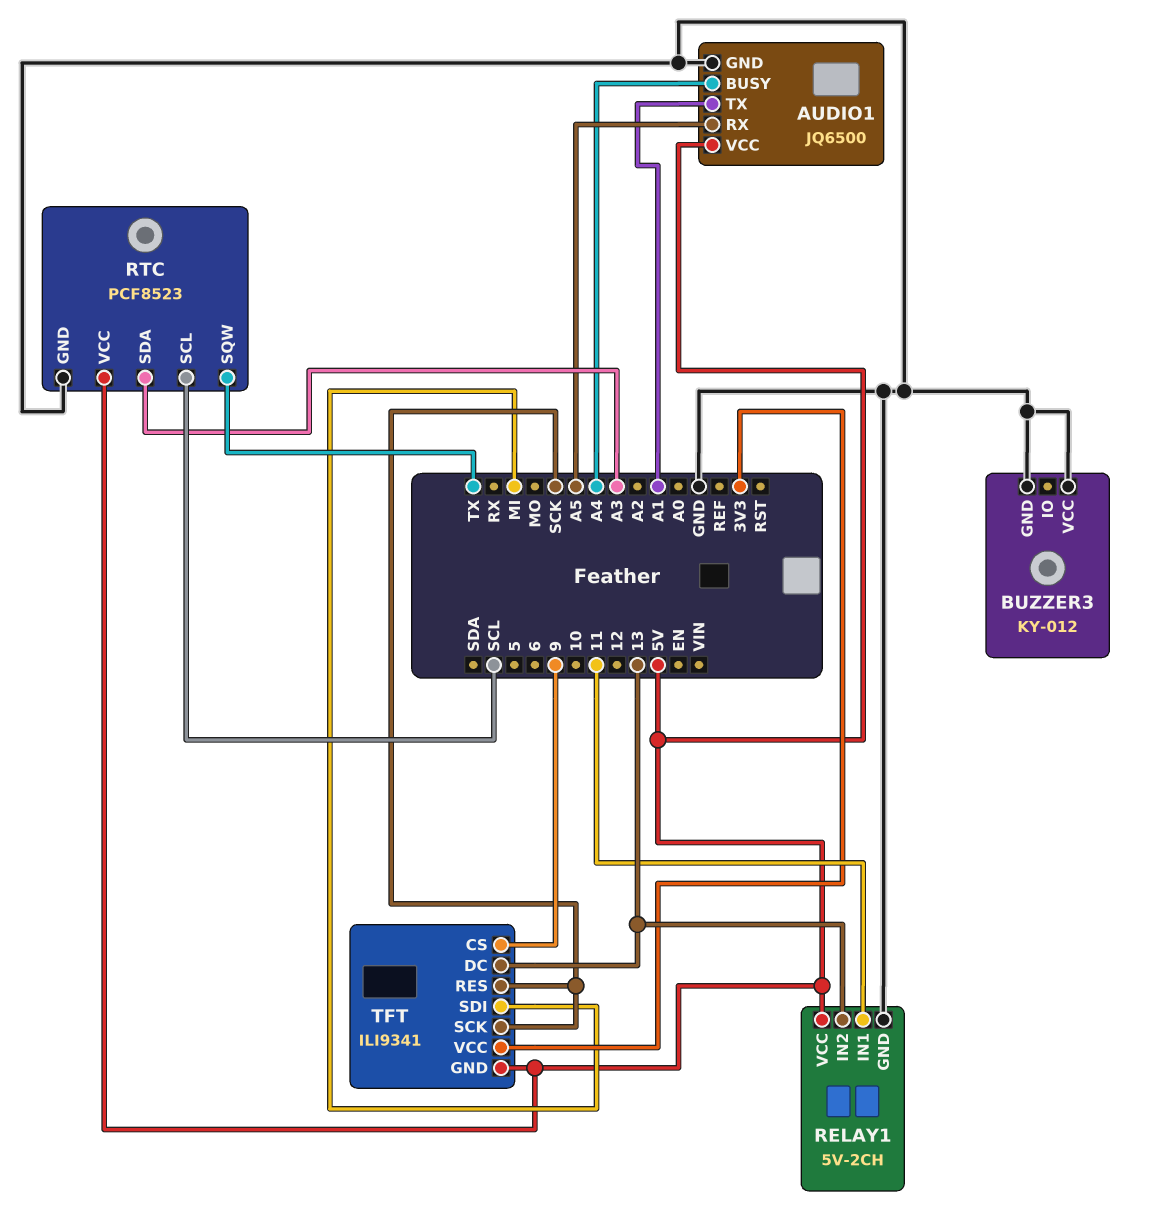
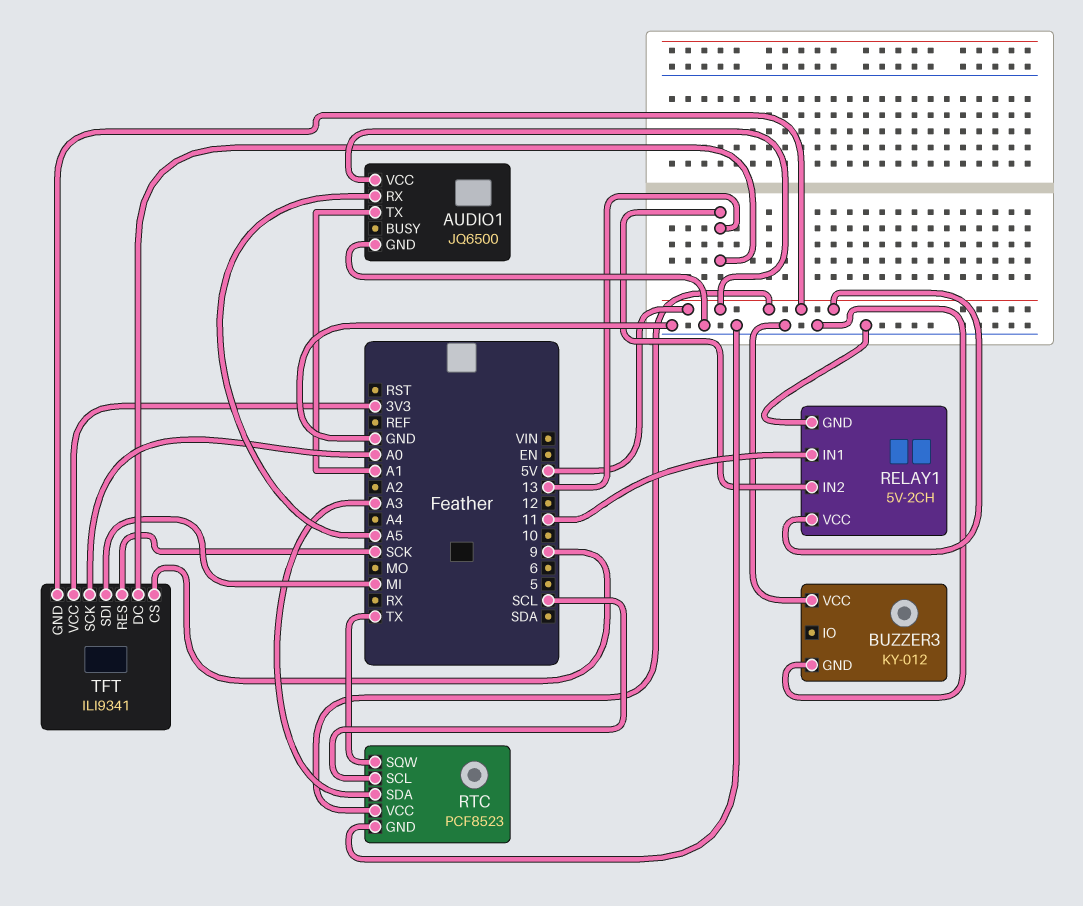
AUDIO1 pin BUSY: A4 -> none
TFT pin SCK: SCK -> A0

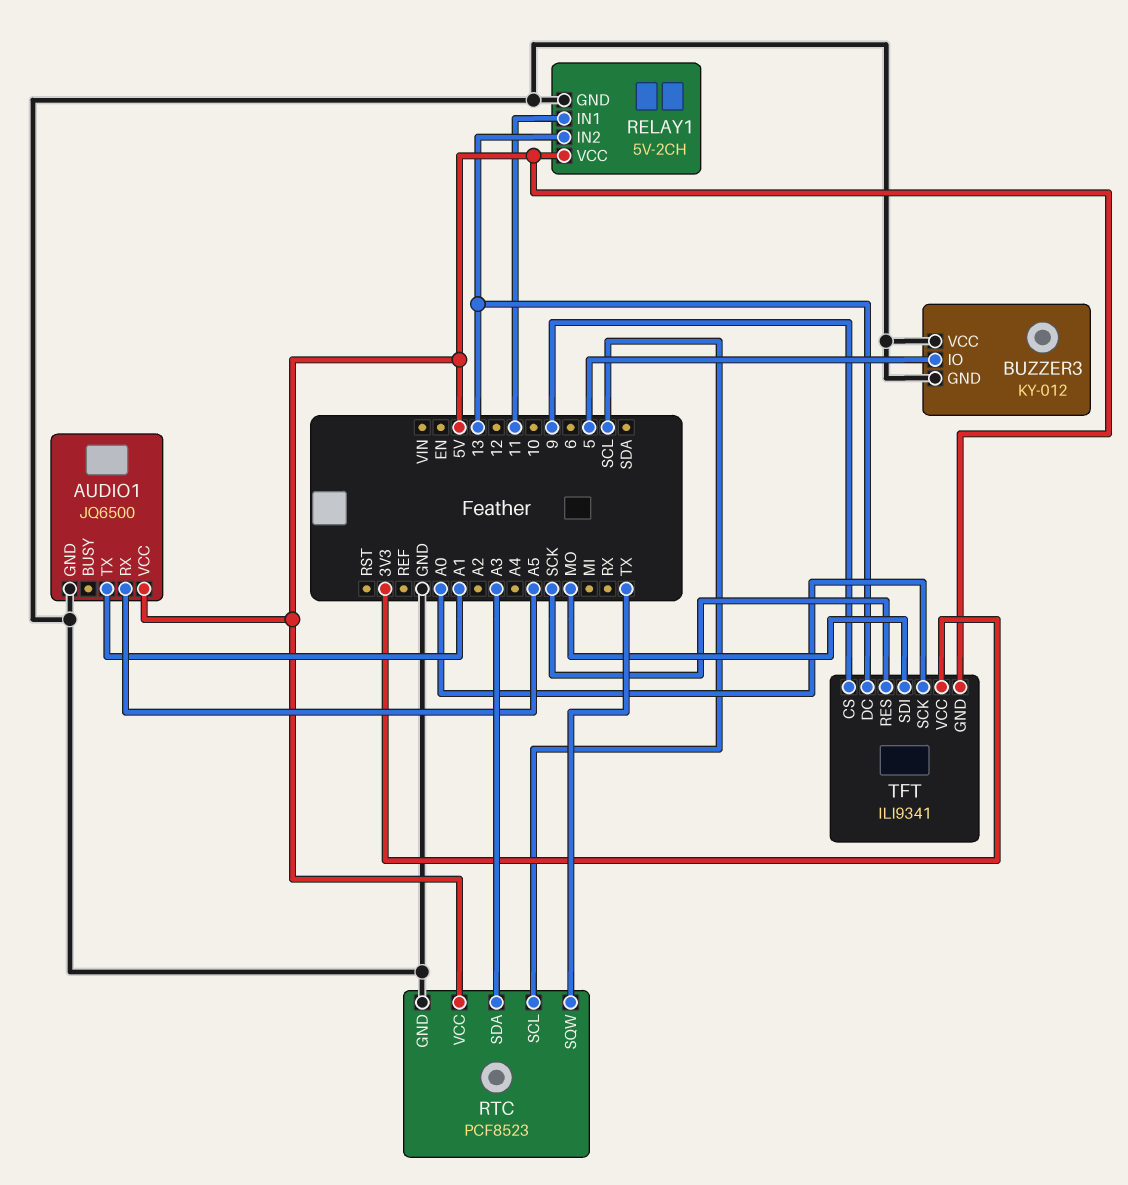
BUZZER3 pin IO: none -> 5
TFT pin SDI: MI -> MO

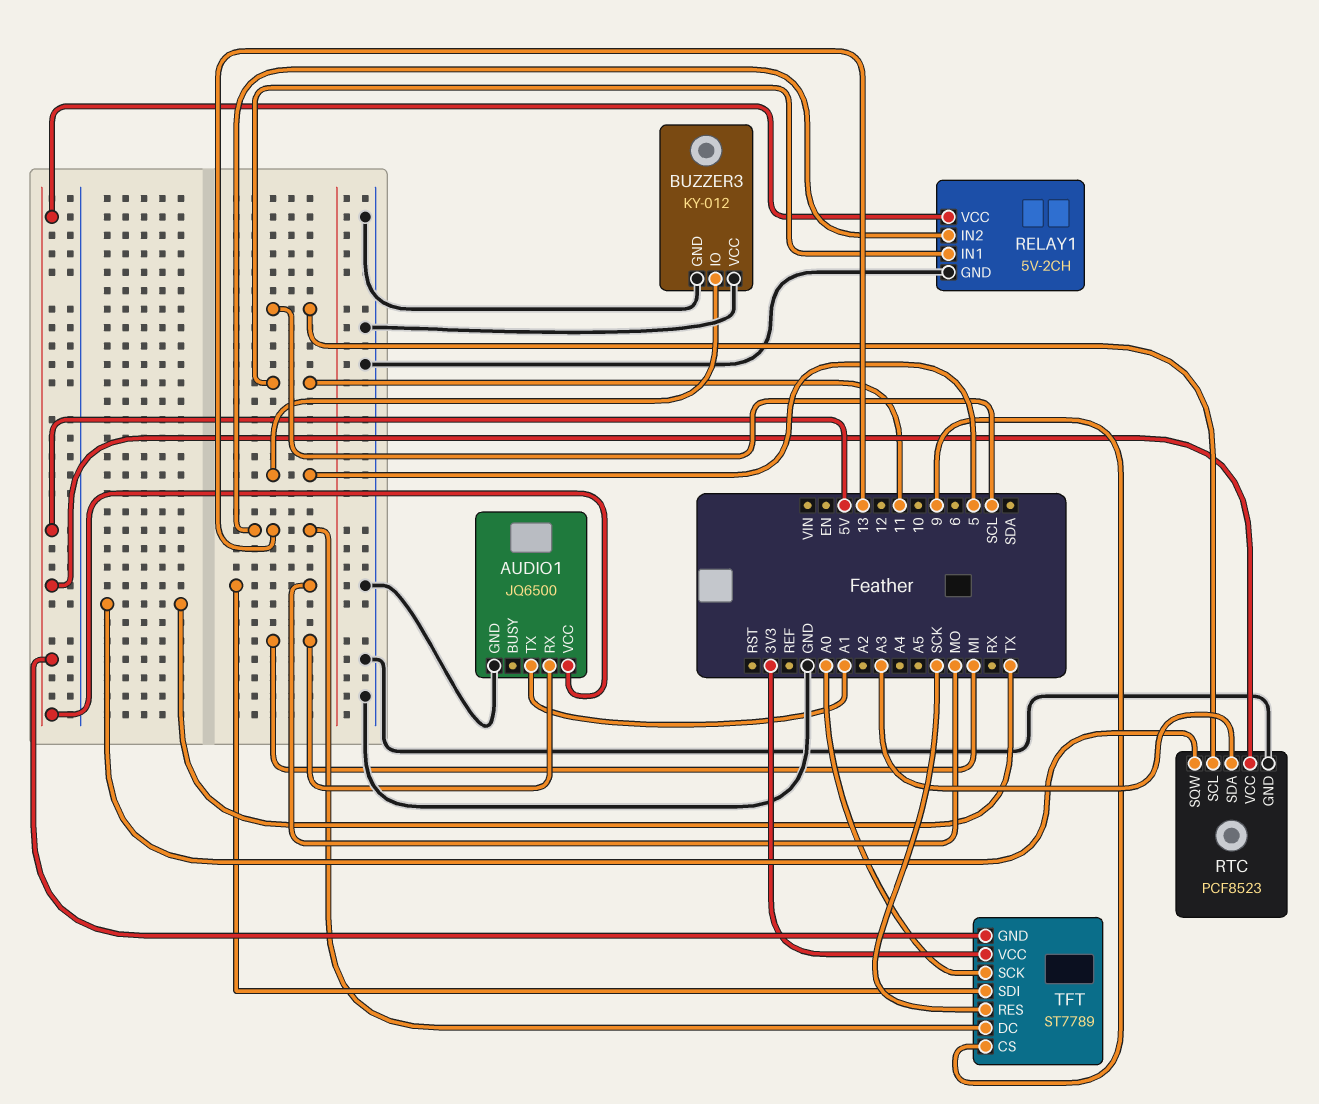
AUDIO1 pin RX: A5 -> MI
TFT: ILI9341 -> ST7789

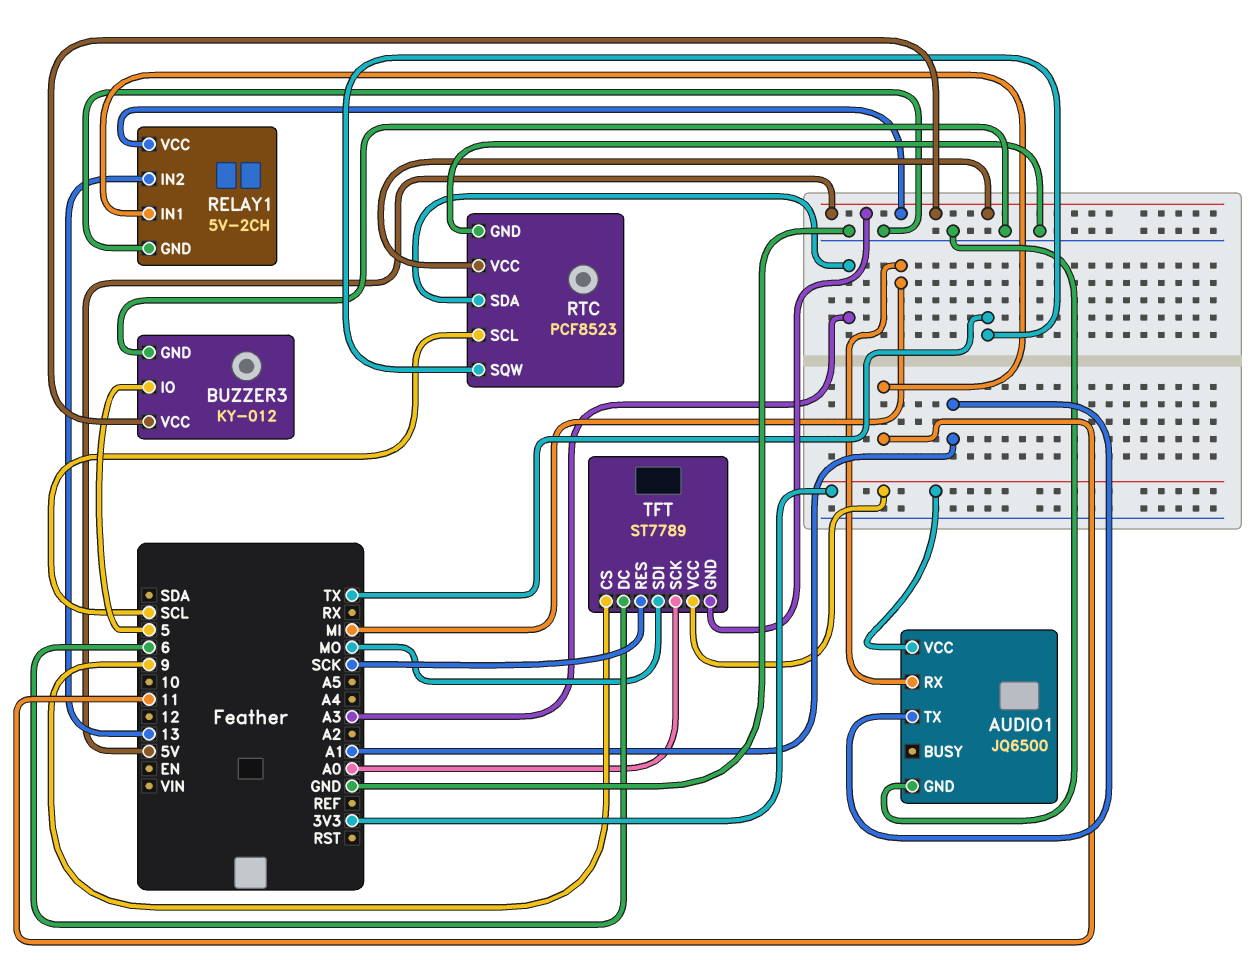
AUDIO1 pin VCC: 5V -> 3V3
BUZZER3 pin VCC: GND -> 5V
TFT pin DC: 13 -> 6

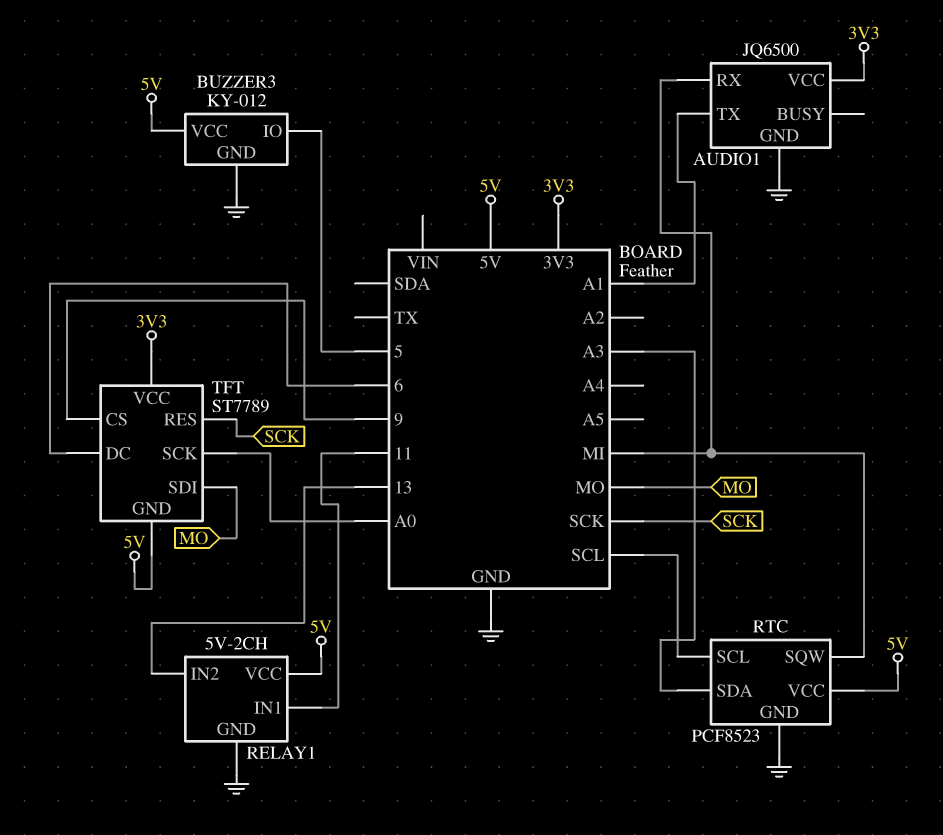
RTC pin SQW: TX -> MI

